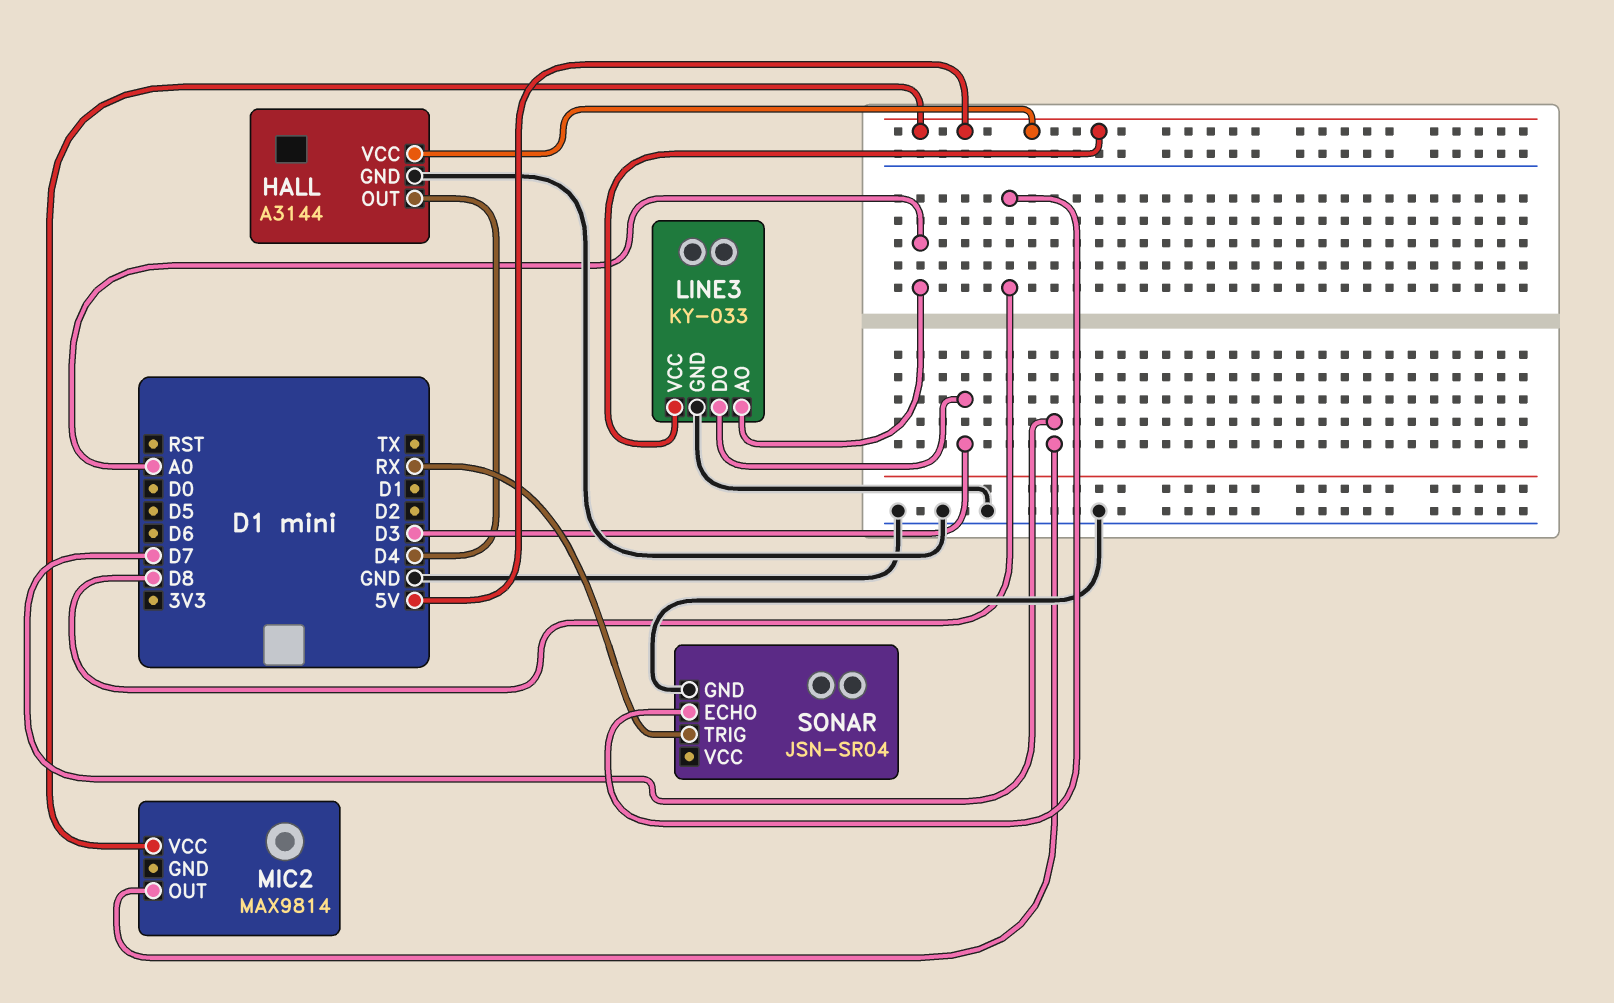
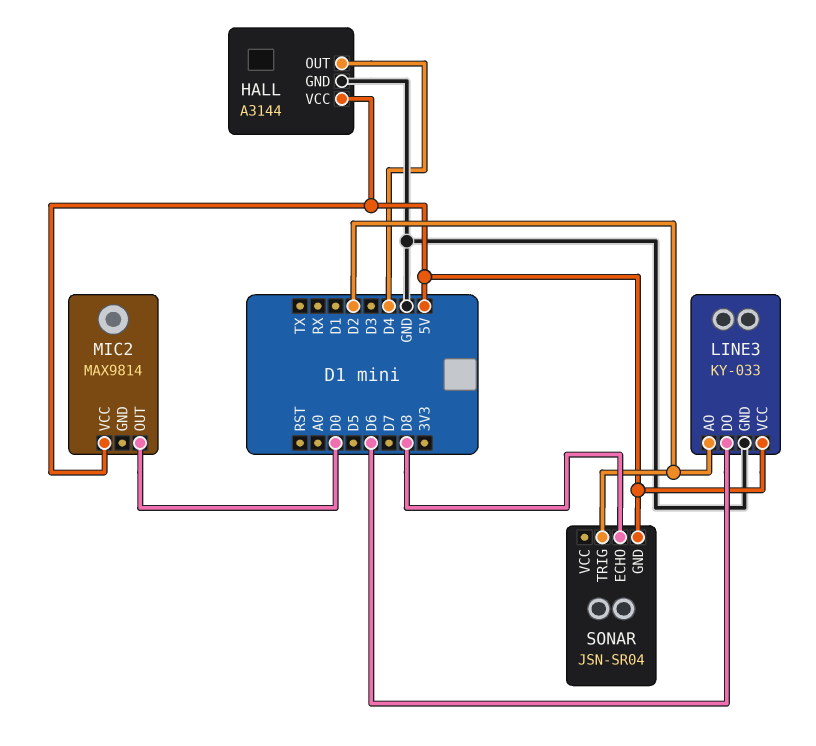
LINE3 pin AO: A0 -> D2
LINE3 pin DO: D3 -> D6
MIC2 pin OUT: D7 -> D0
SONAR pin GND: GND -> 5V
SONAR pin TRIG: RX -> D2

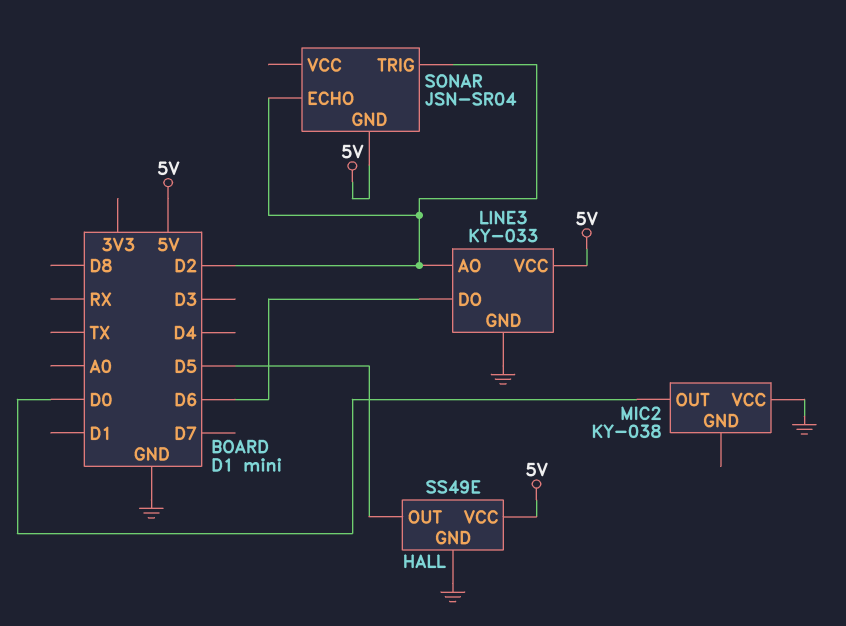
HALL: A3144 -> SS49E
HALL pin OUT: D4 -> D5
MIC2: MAX9814 -> KY-038
MIC2 pin VCC: 5V -> GND
SONAR pin ECHO: D8 -> D2

